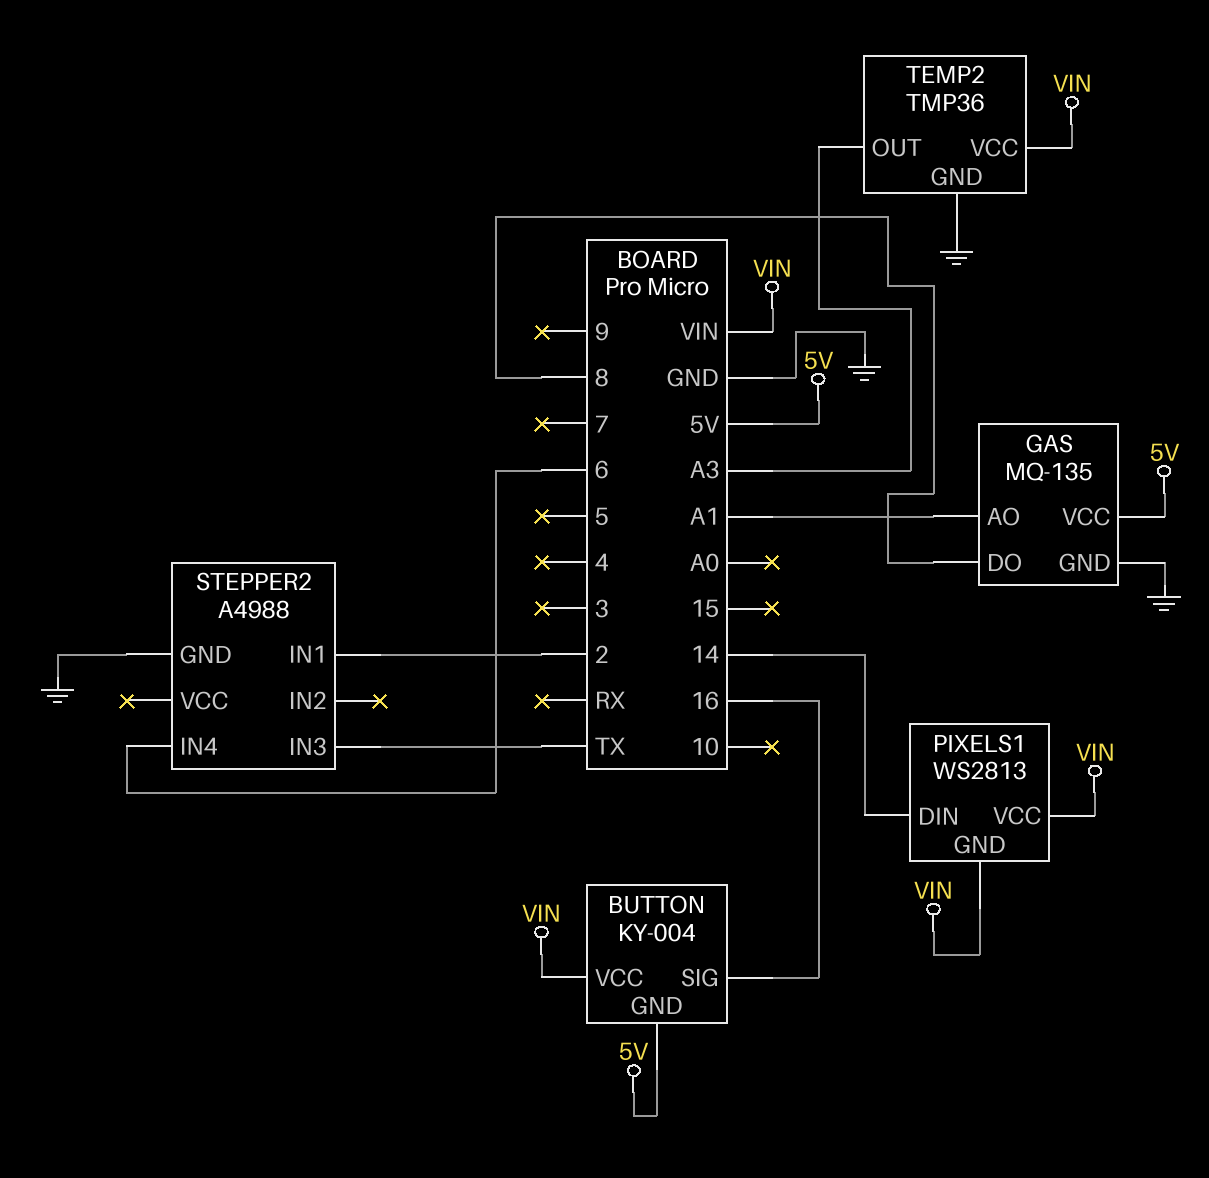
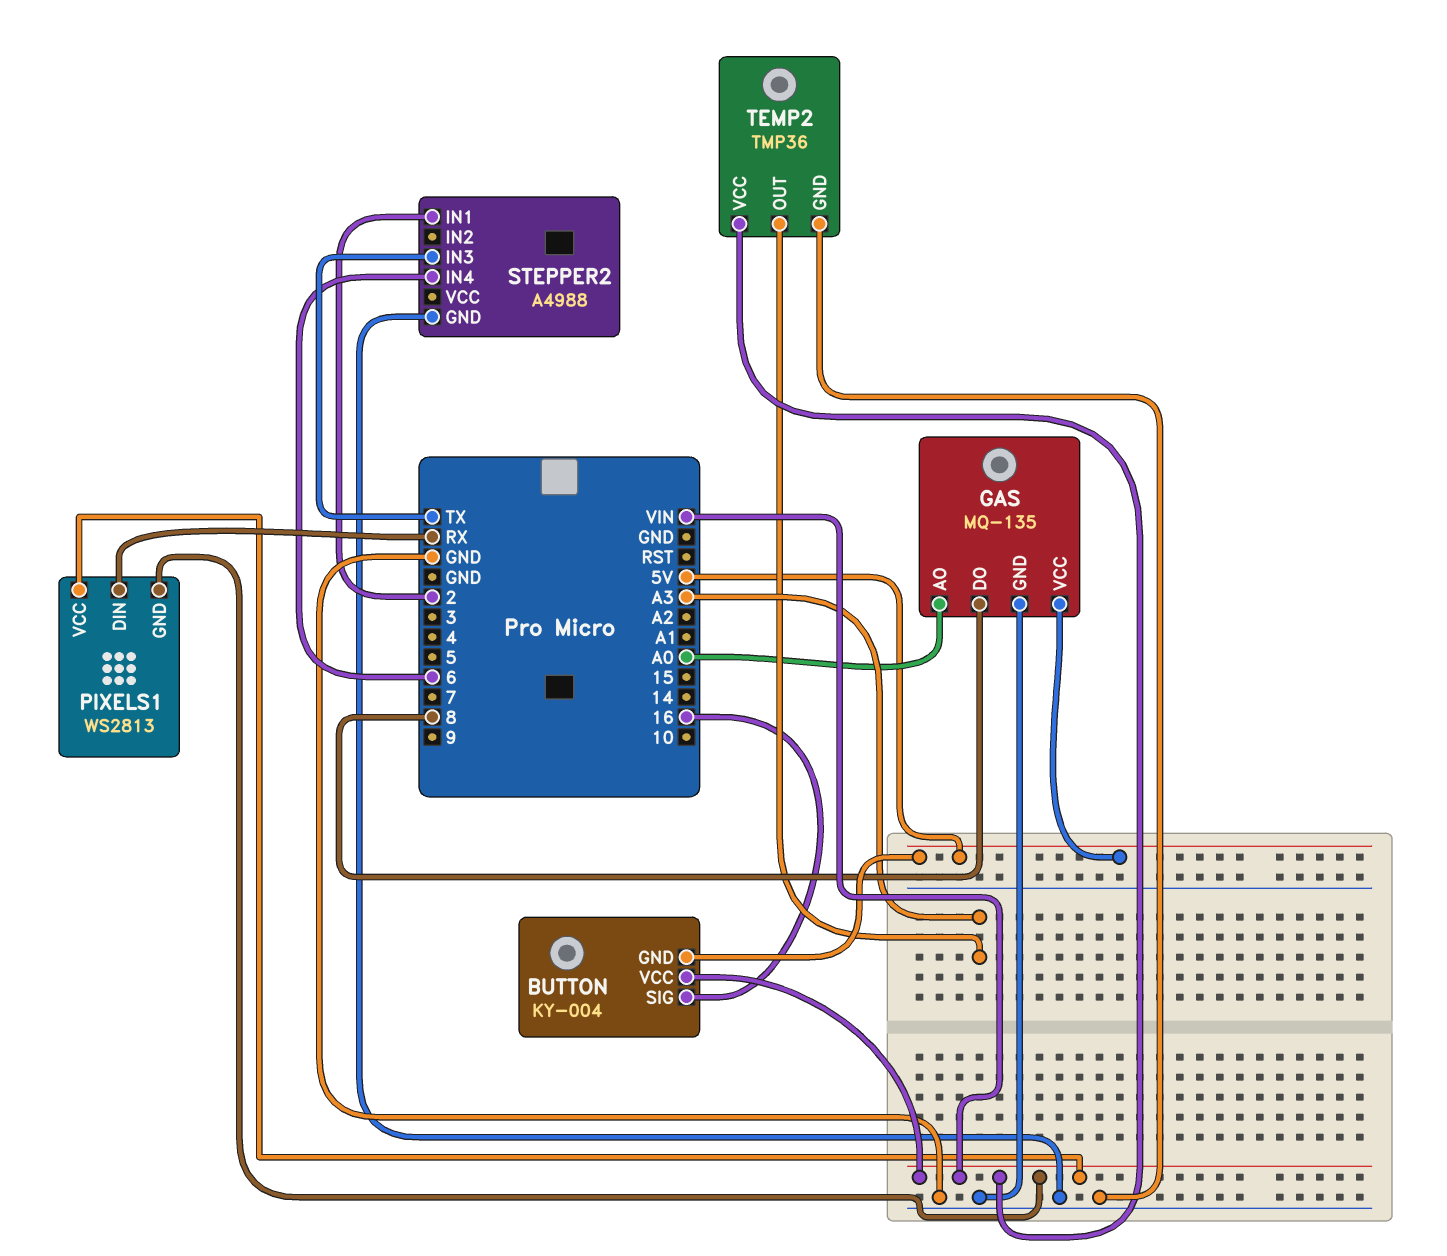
GAS pin AO: A1 -> A0
PIXELS1 pin DIN: 14 -> RX

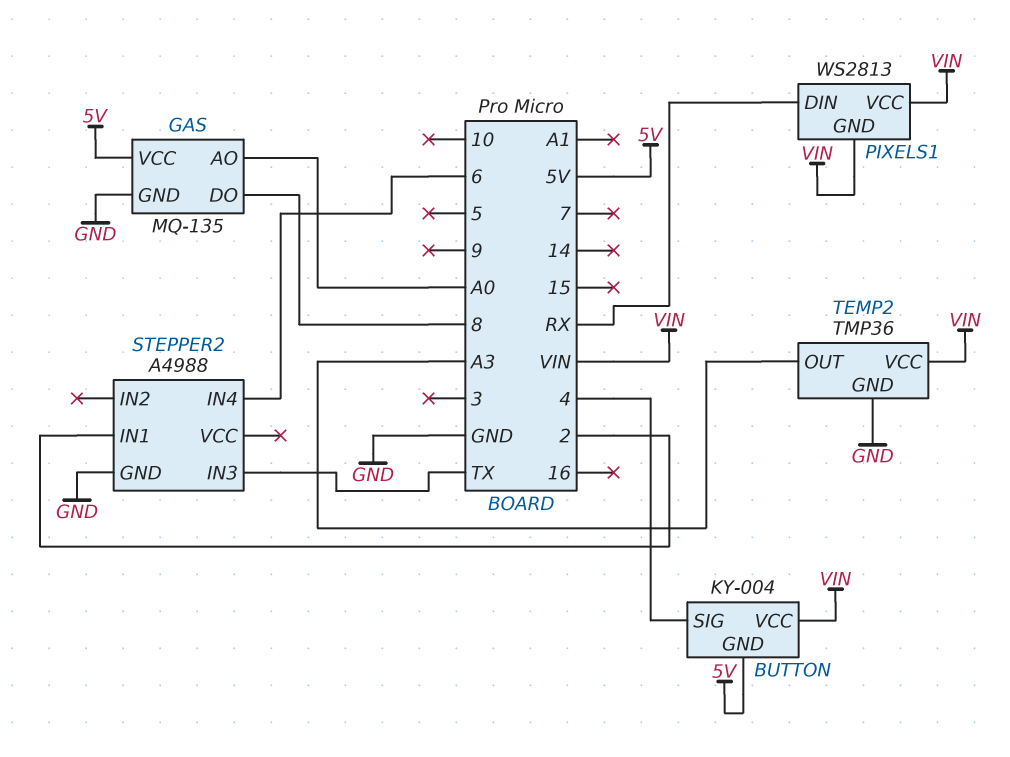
BUTTON pin SIG: 16 -> 4

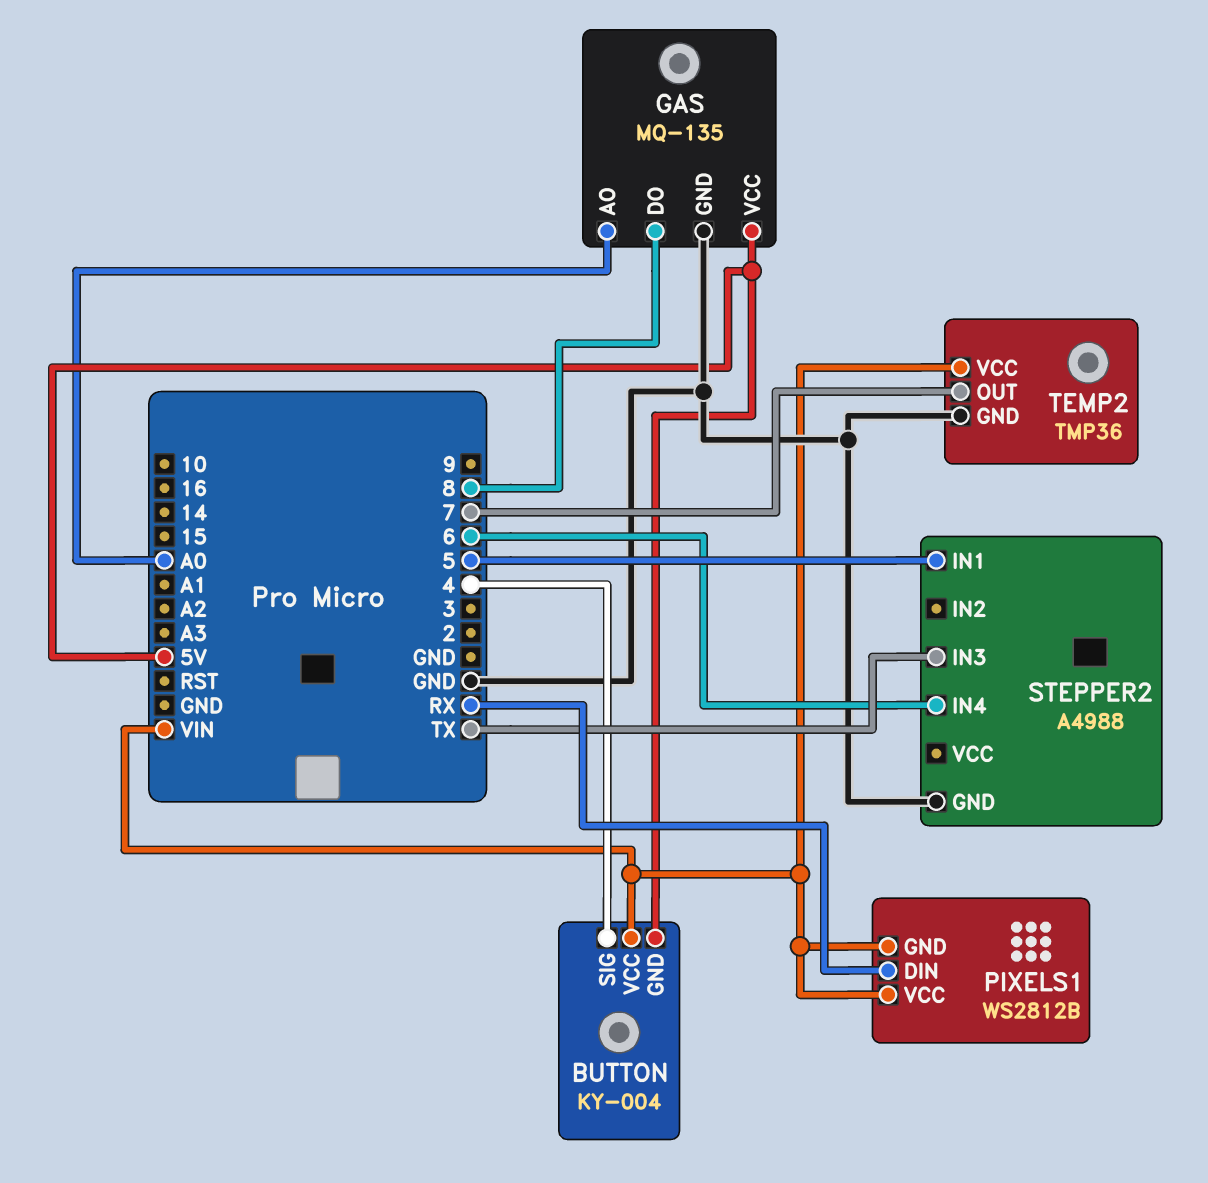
PIXELS1: WS2813 -> WS2812B
STEPPER2 pin IN1: 2 -> 5
TEMP2 pin OUT: A3 -> 7

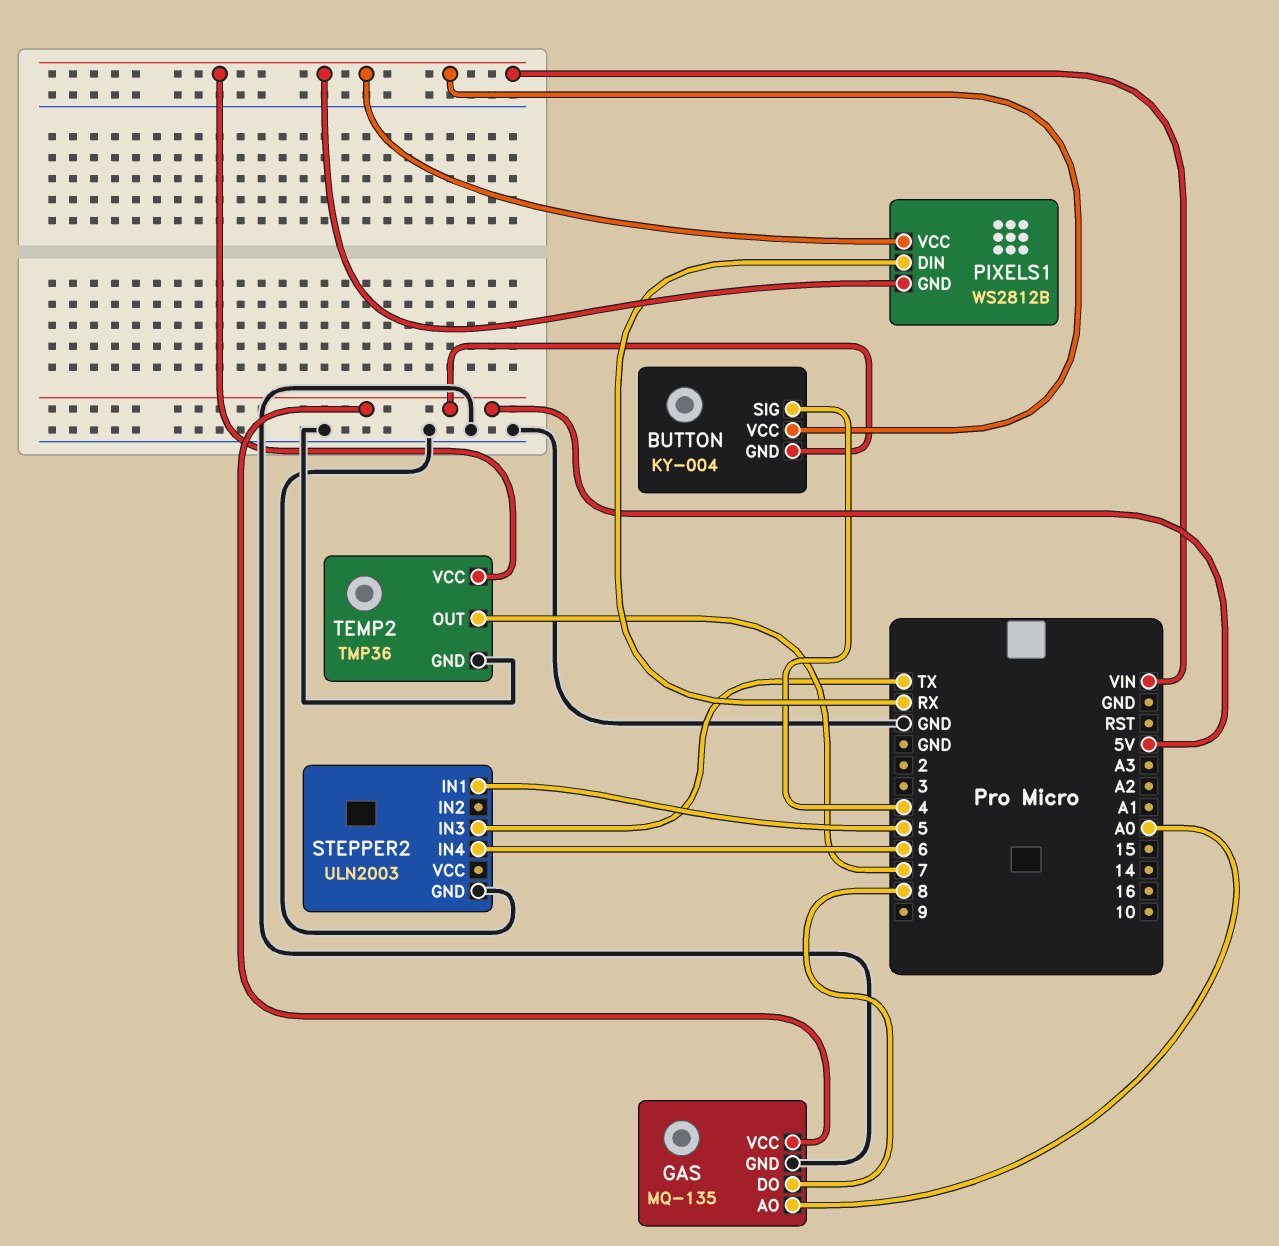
STEPPER2: A4988 -> ULN2003

